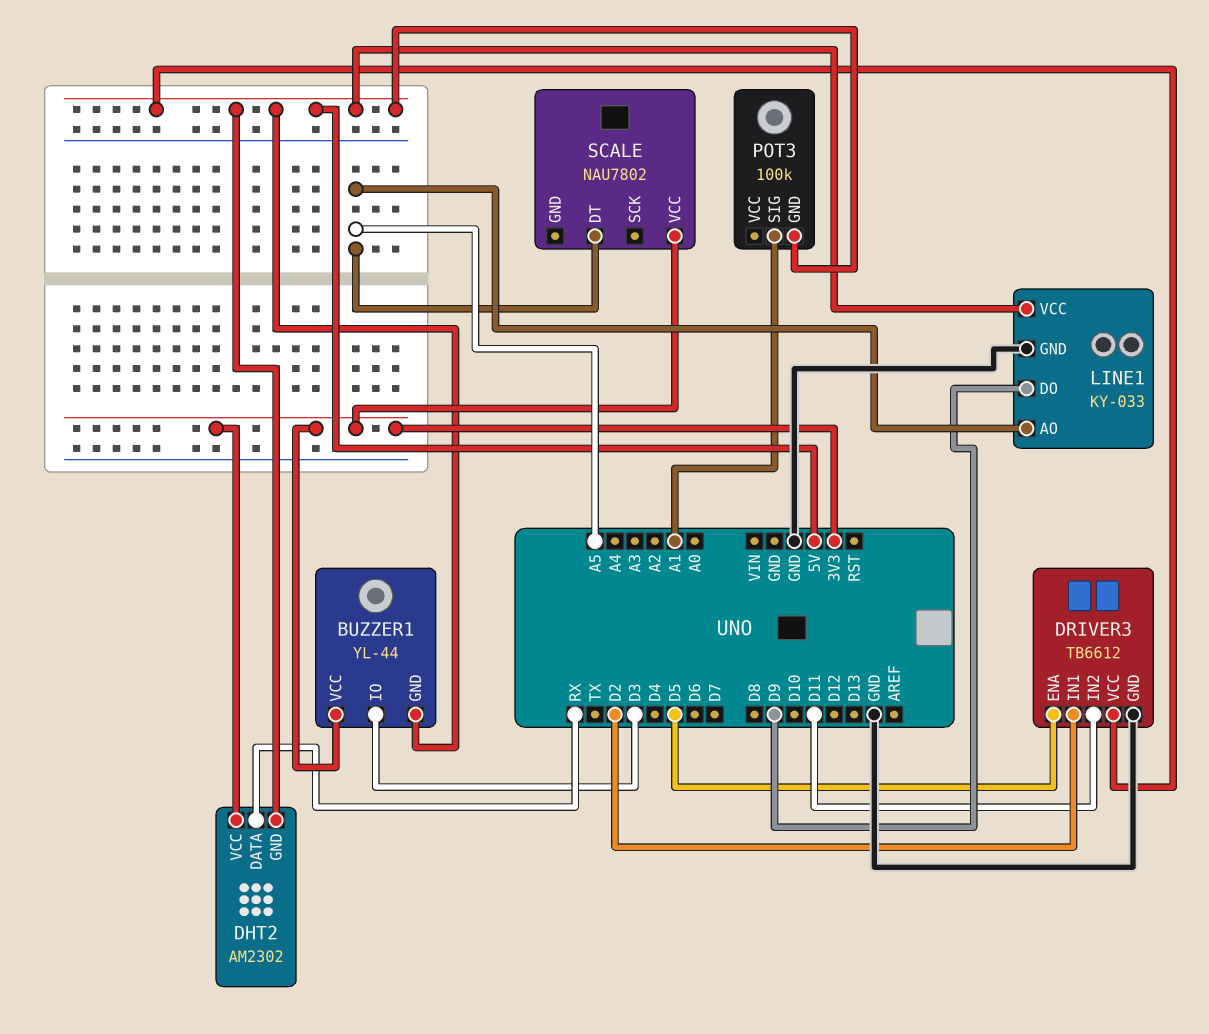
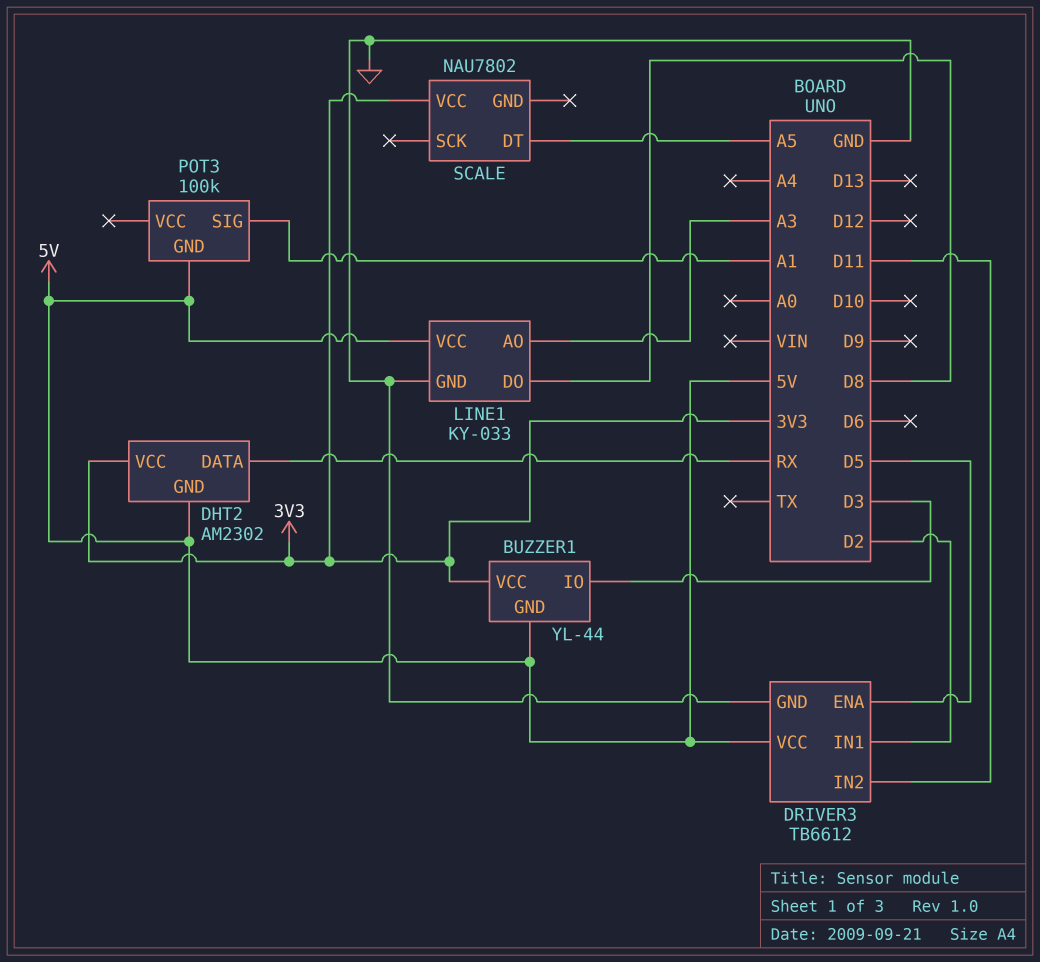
LINE1 pin AO: A5 -> A3
LINE1 pin DO: D9 -> D8

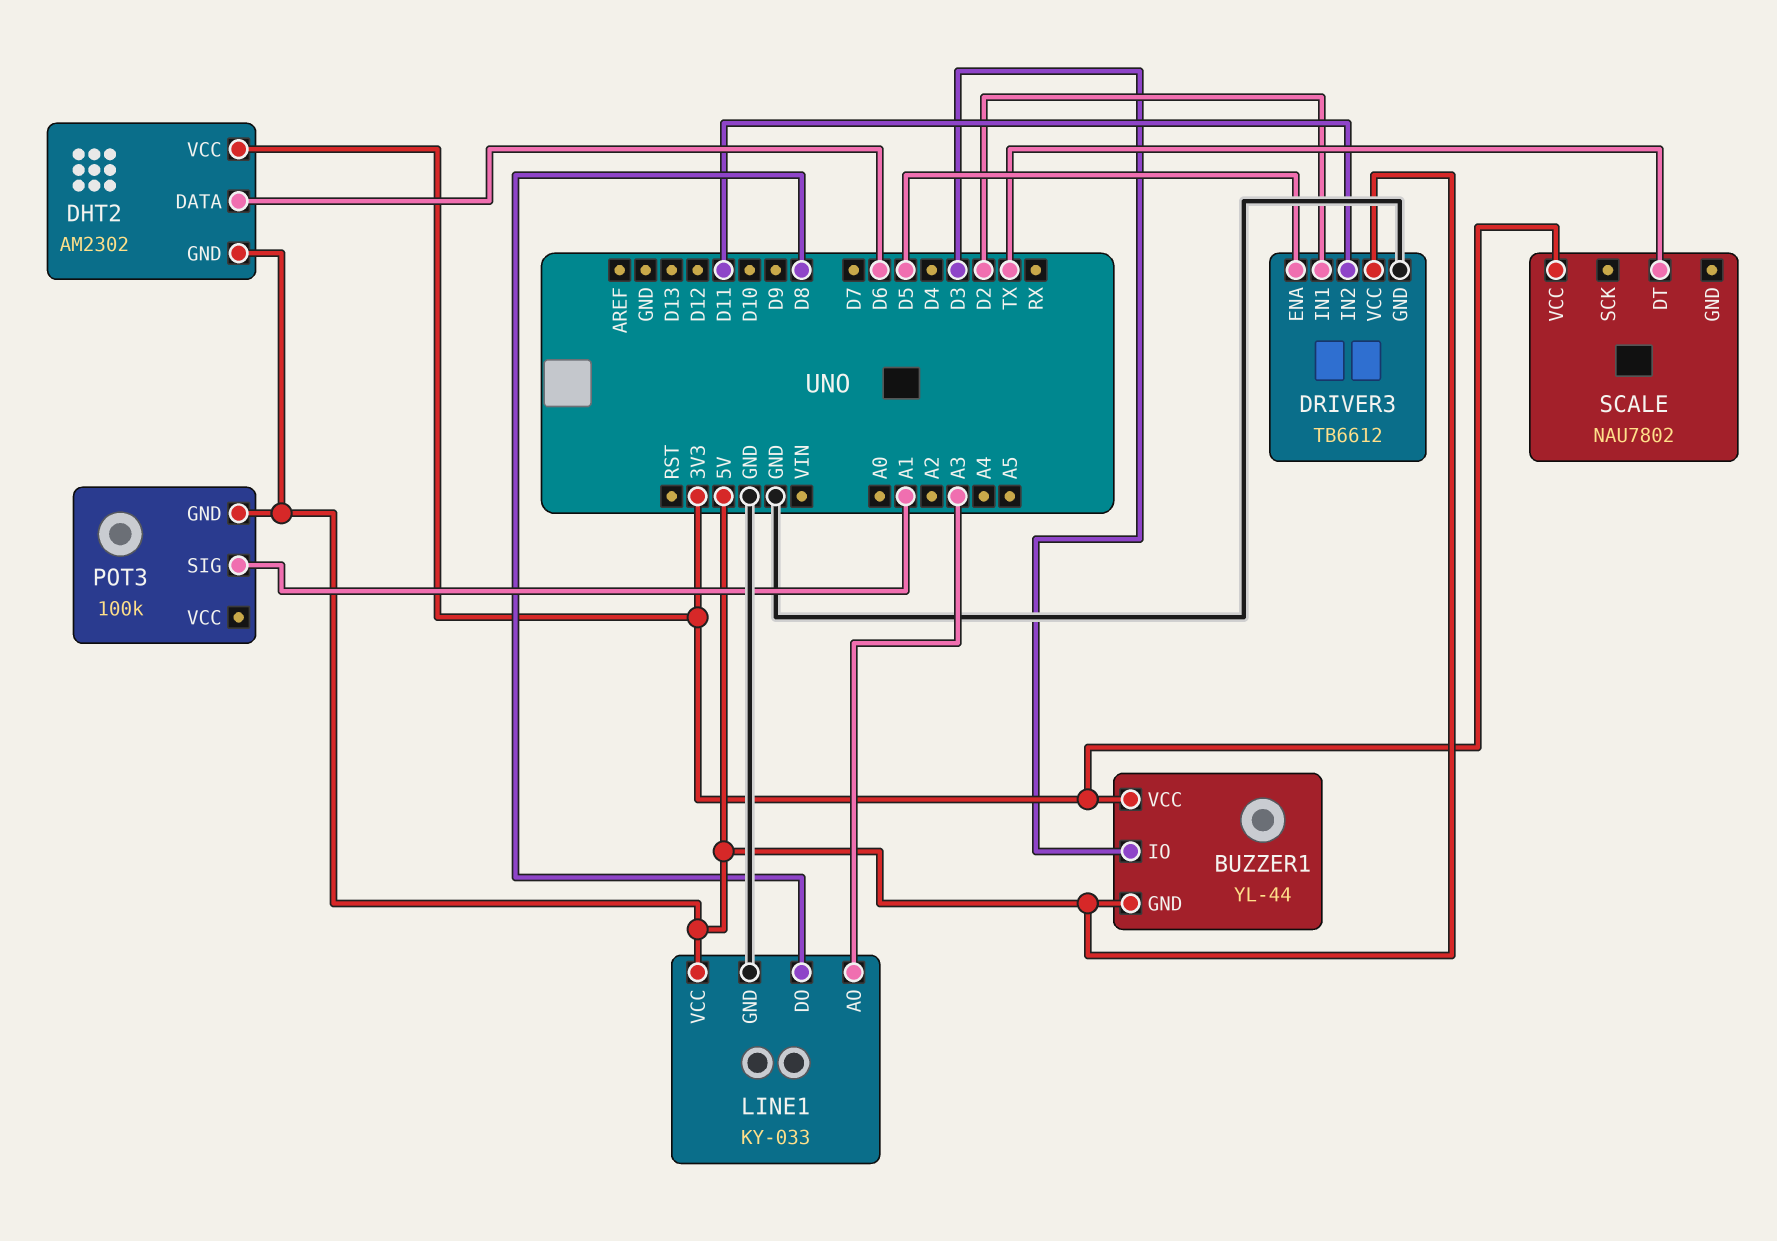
DHT2 pin DATA: RX -> D6
SCALE pin DT: A5 -> TX

